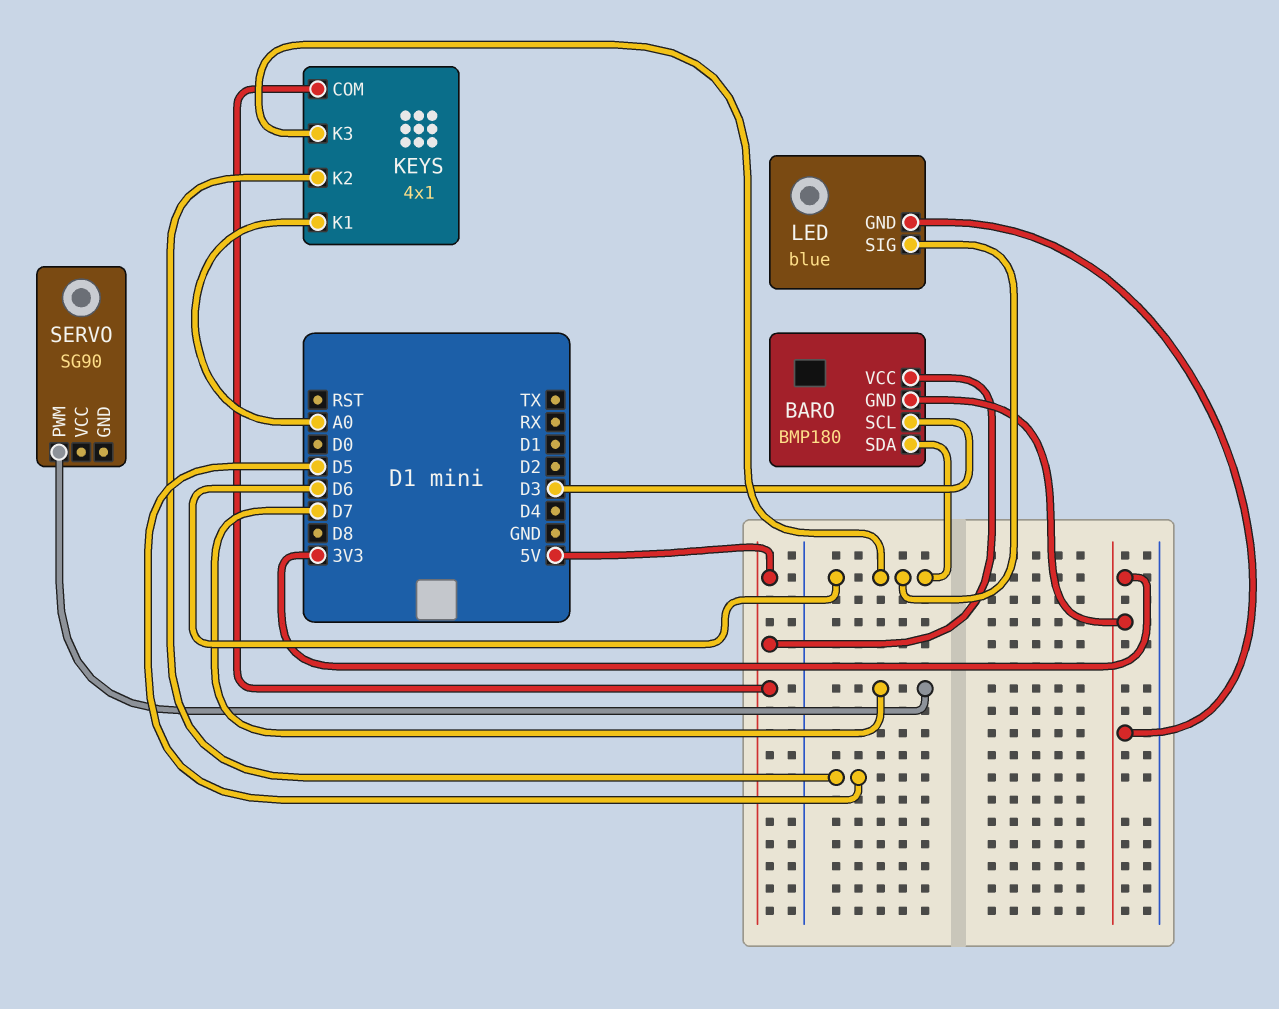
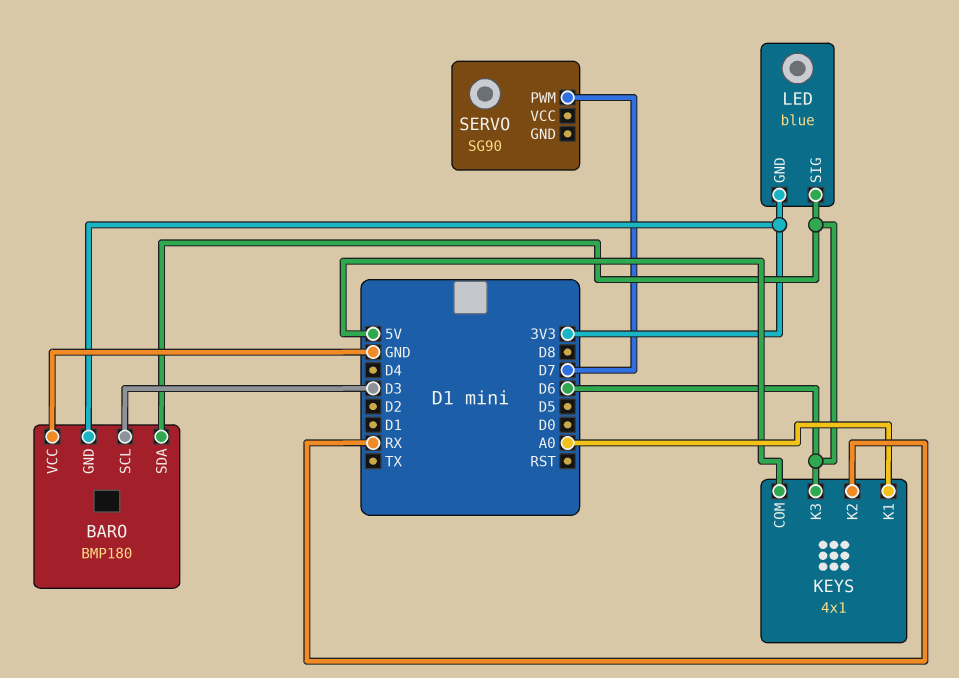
BARO pin VCC: 5V -> GND
KEYS pin K2: D5 -> RX

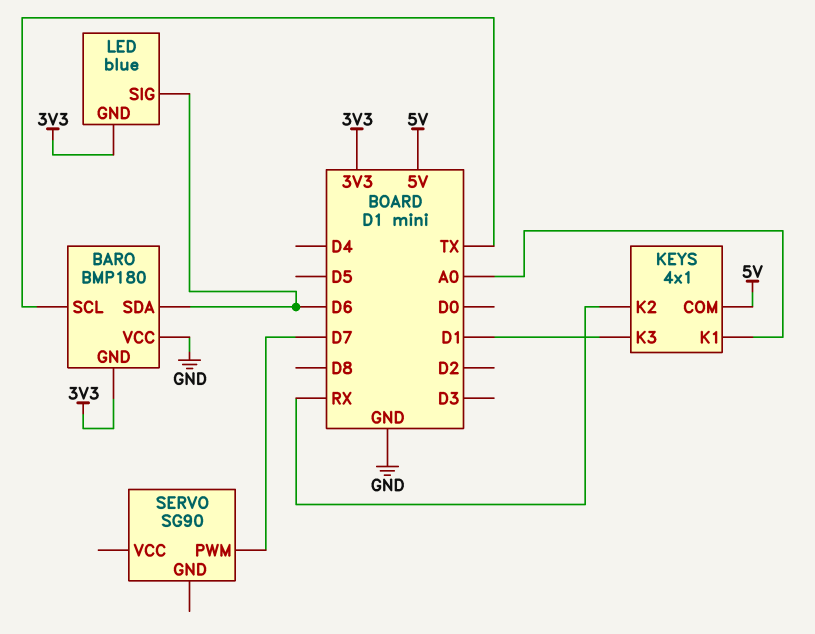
BARO pin SCL: D3 -> TX
KEYS pin K3: D6 -> D1

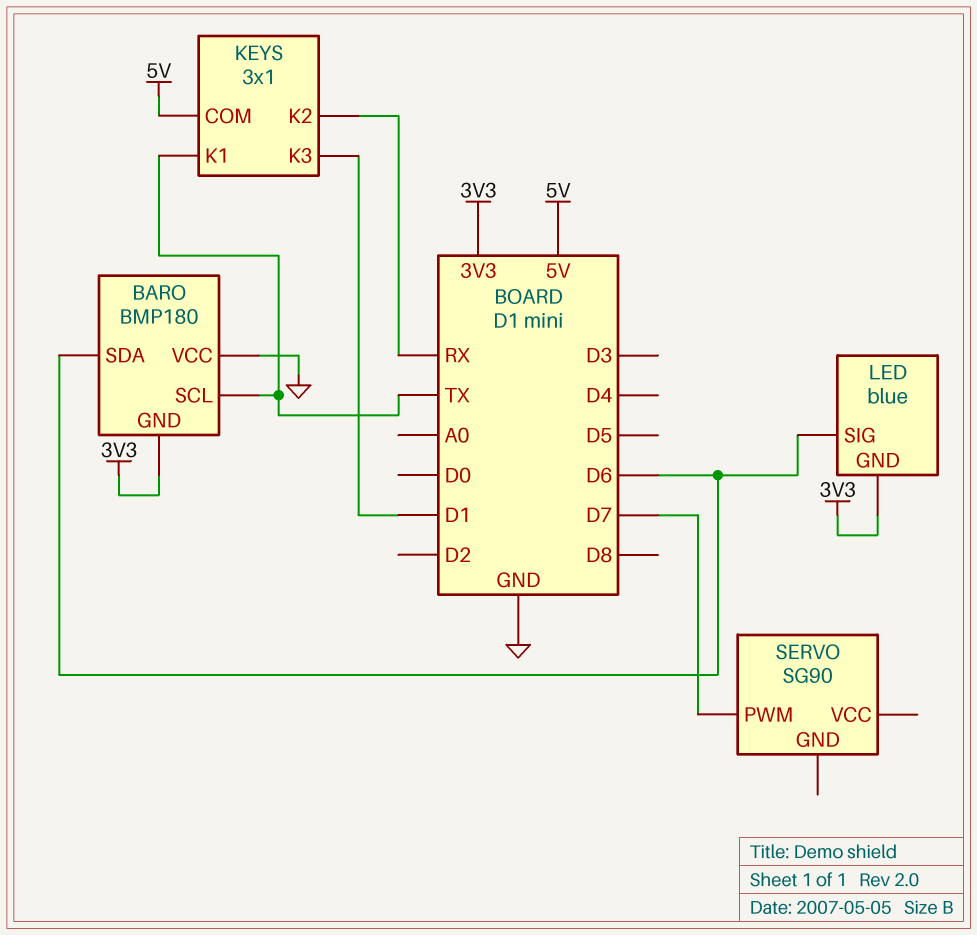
KEYS: 4x1 -> 3x1
KEYS pin K1: A0 -> TX

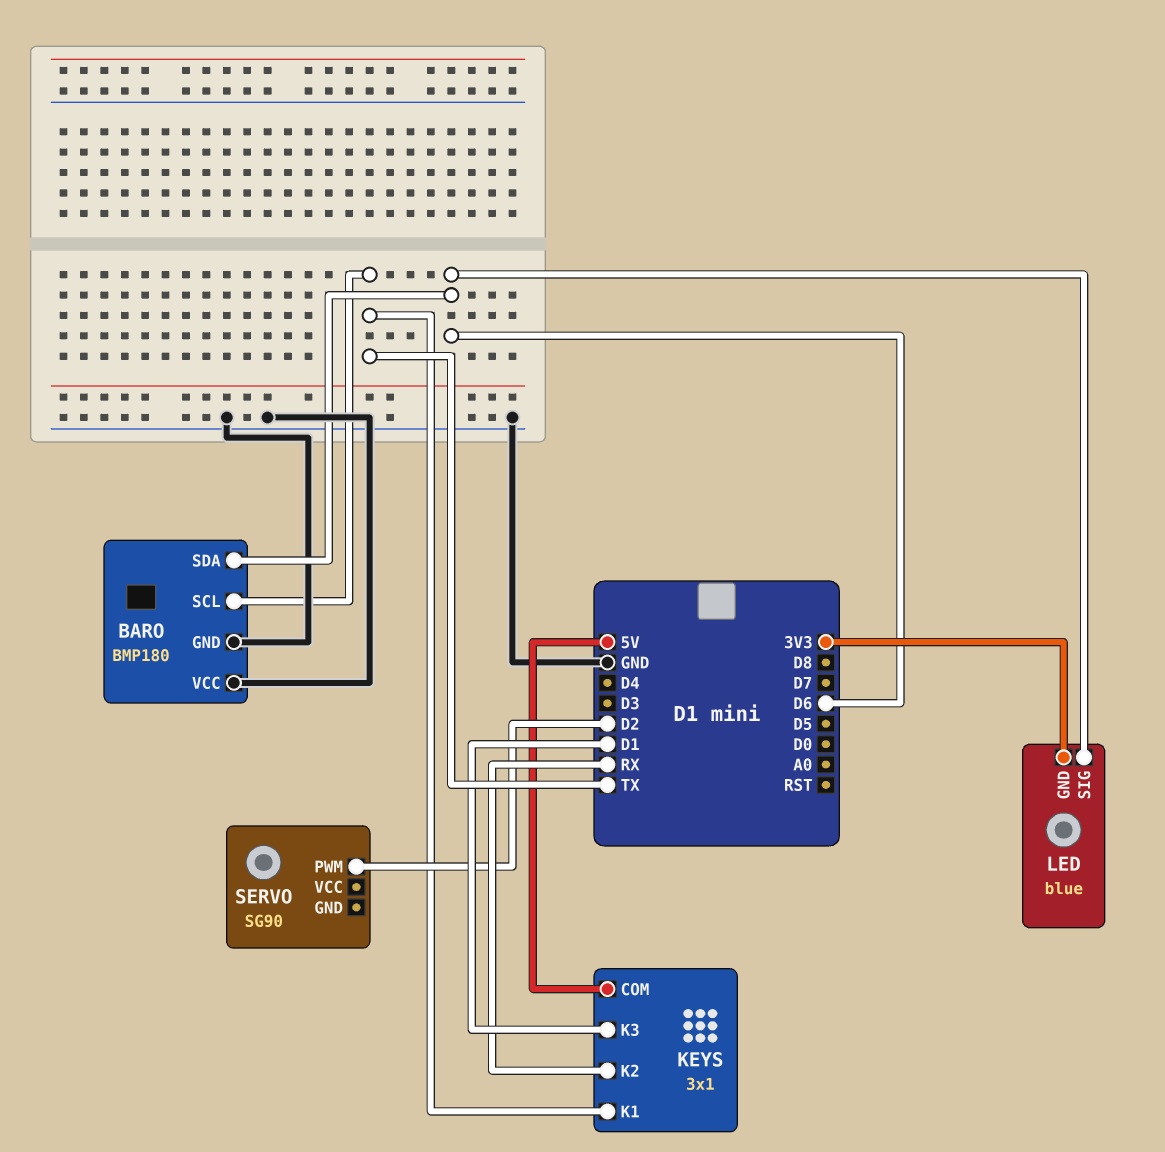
BARO pin GND: 3V3 -> GND
SERVO pin PWM: D7 -> D2

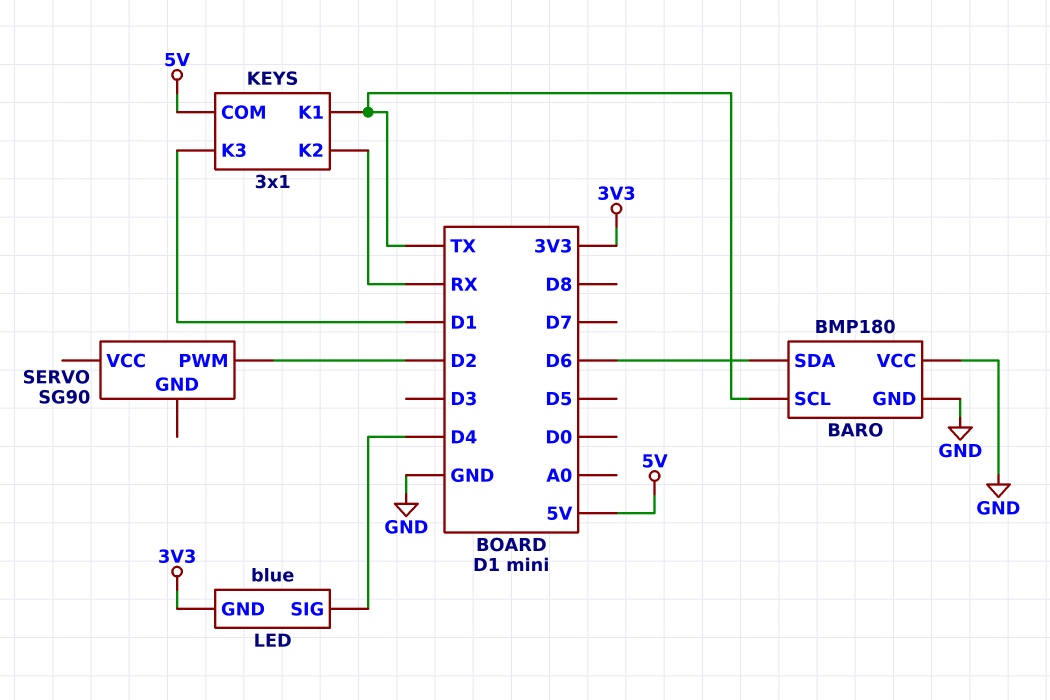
LED pin SIG: D6 -> D4

